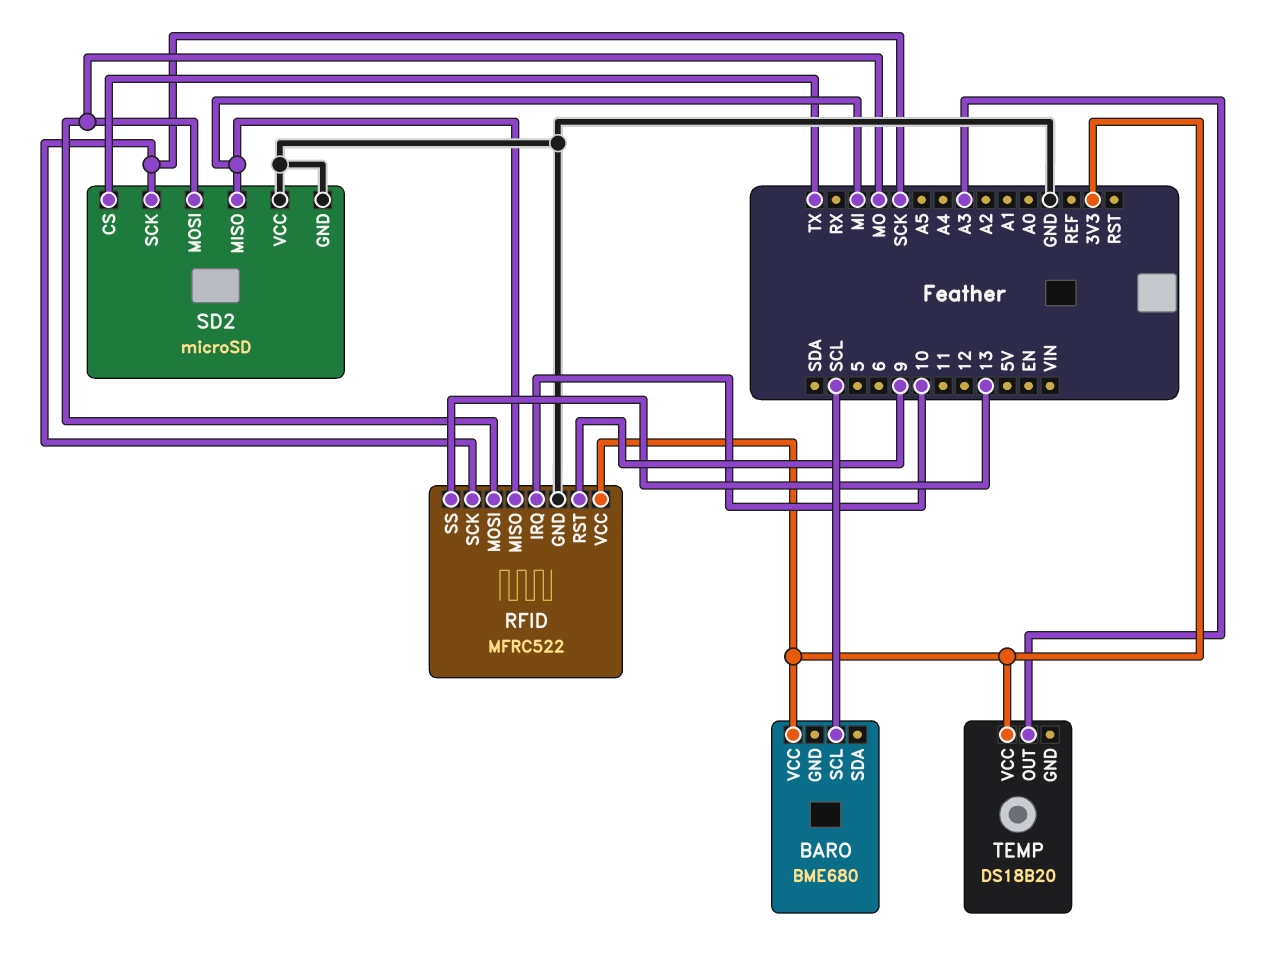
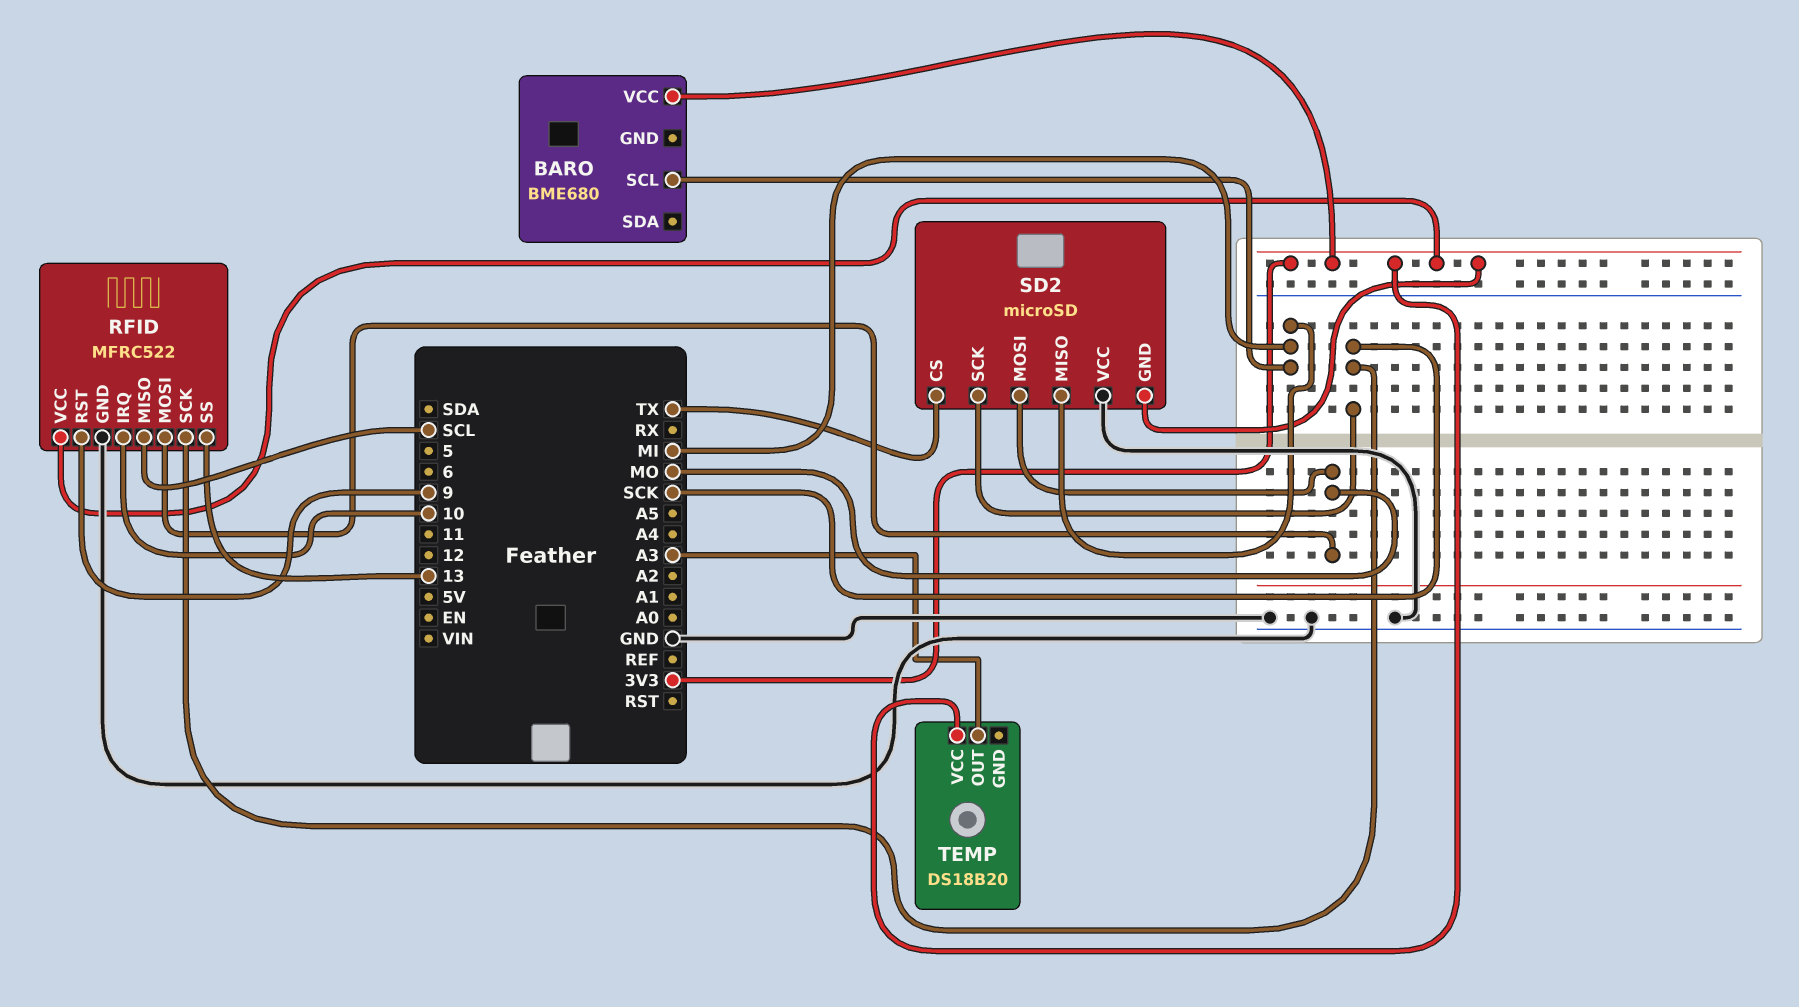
BARO pin SCL: SCL -> MI
RFID pin MISO: MI -> SCL
SD2 pin GND: GND -> 3V3

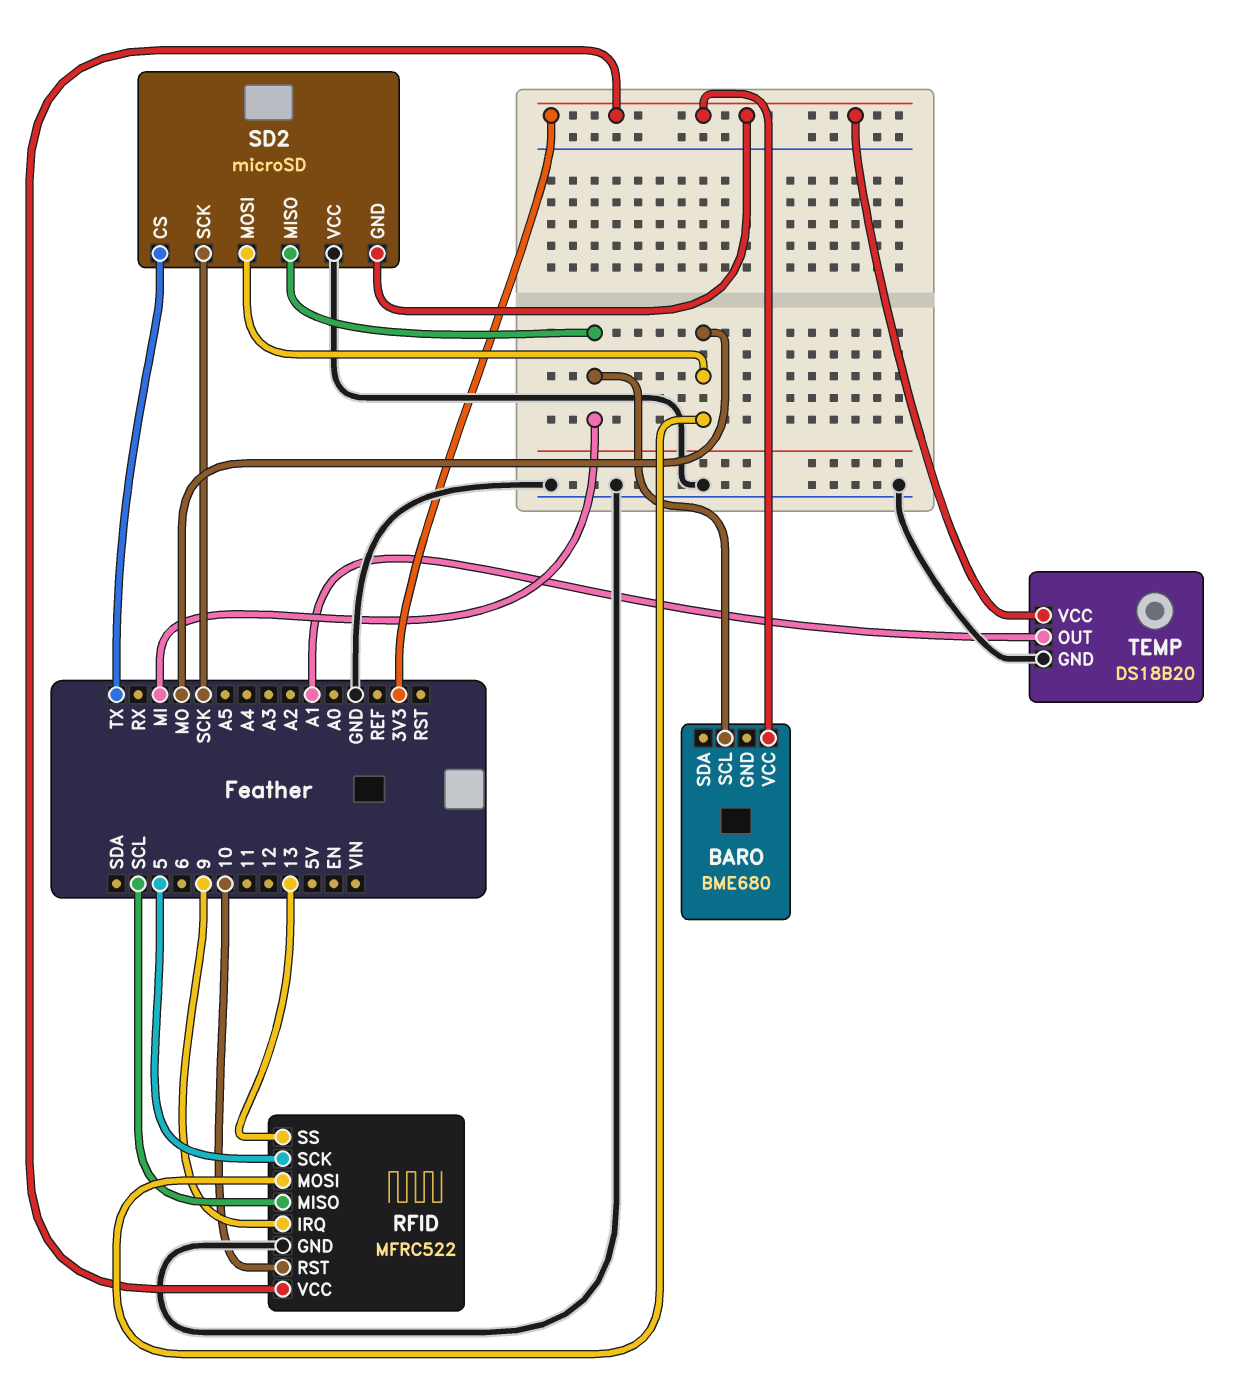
RFID pin IRQ: 10 -> 9
RFID pin RST: 9 -> 10
RFID pin SCK: SCK -> 5
TEMP pin GND: none -> GND
TEMP pin OUT: A3 -> A1

